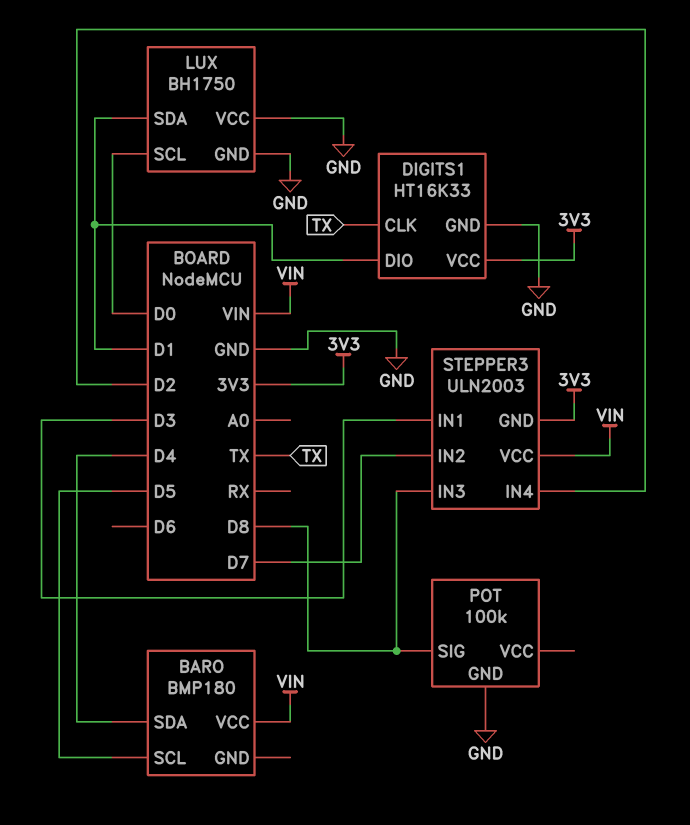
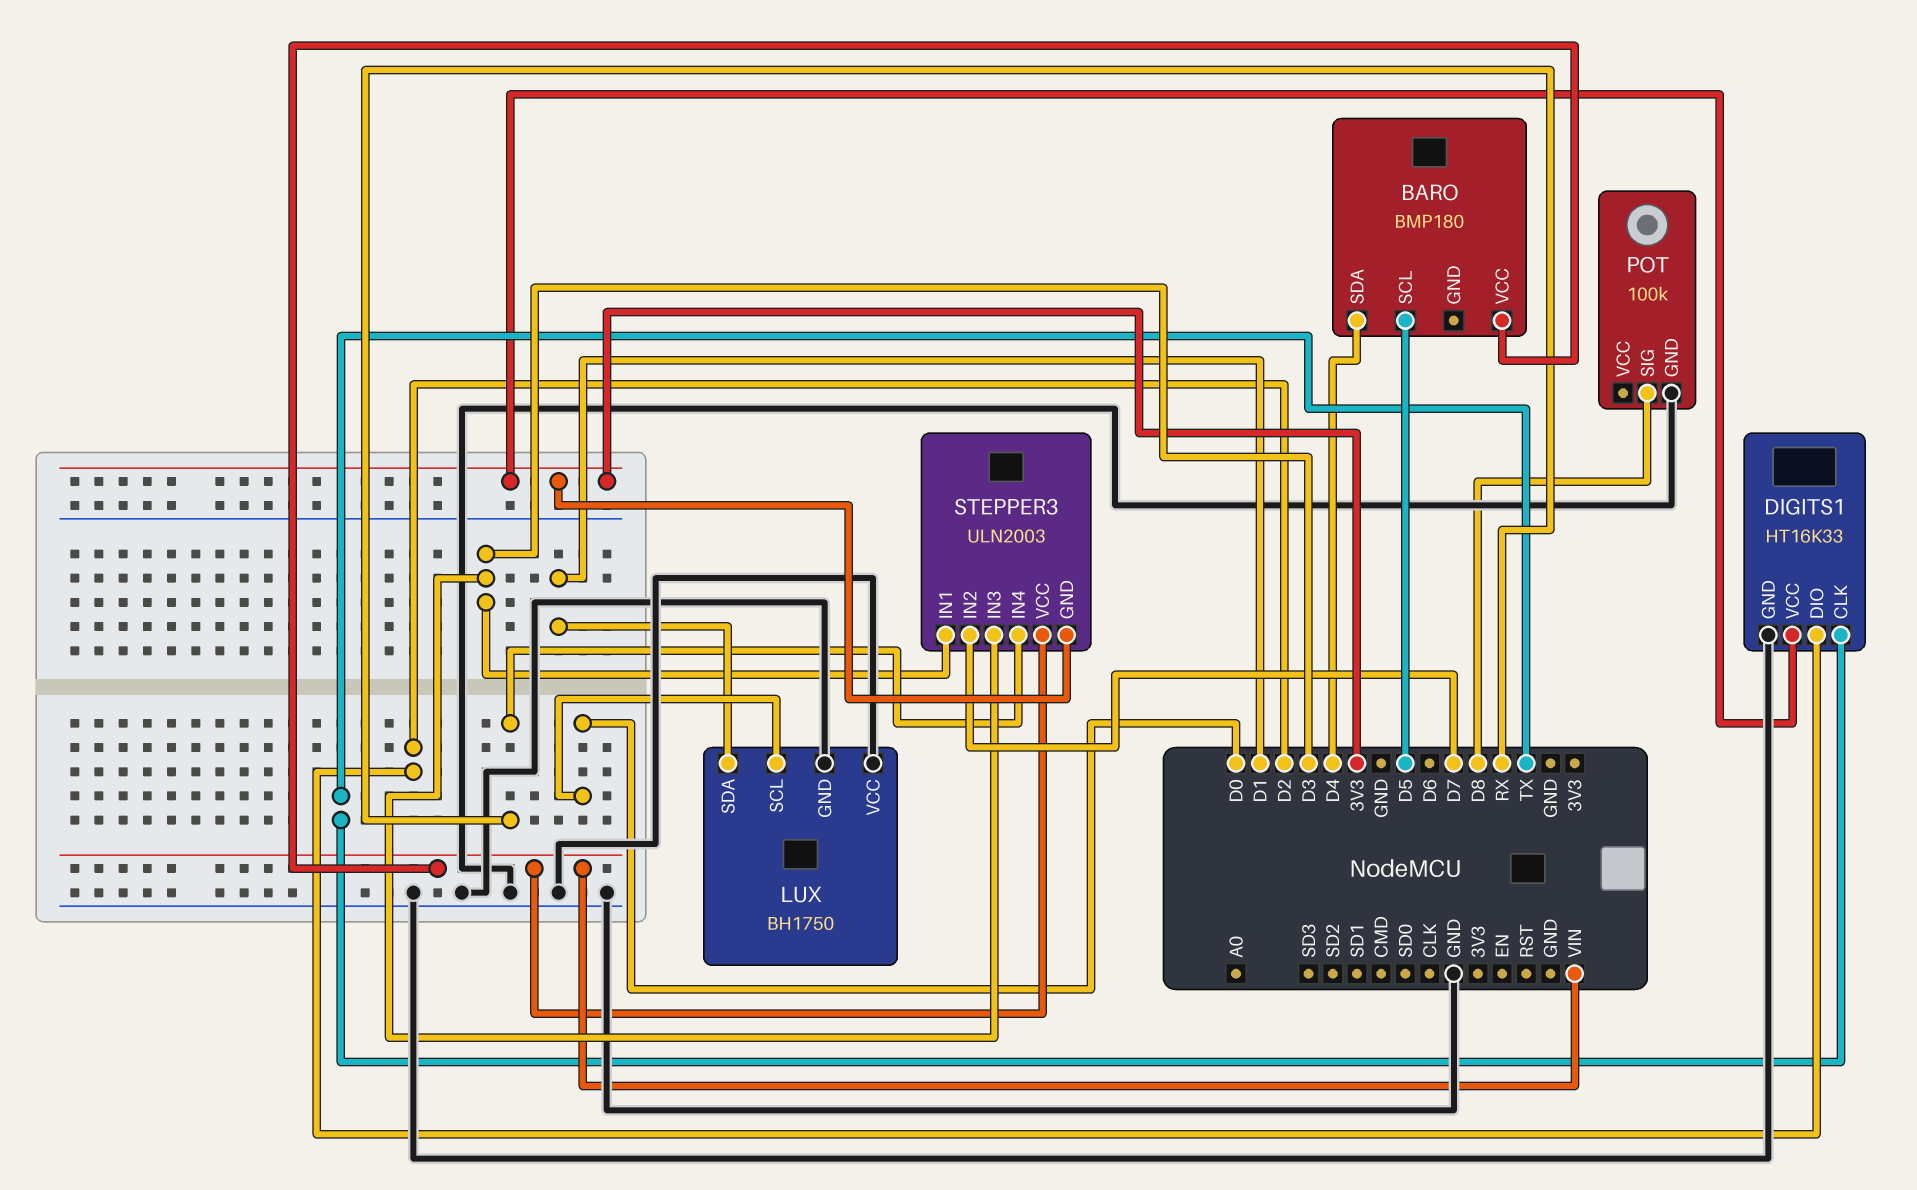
DIGITS1 pin DIO: D1 -> D2
STEPPER3 pin IN3: D8 -> D3
STEPPER3 pin IN4: D2 -> RX

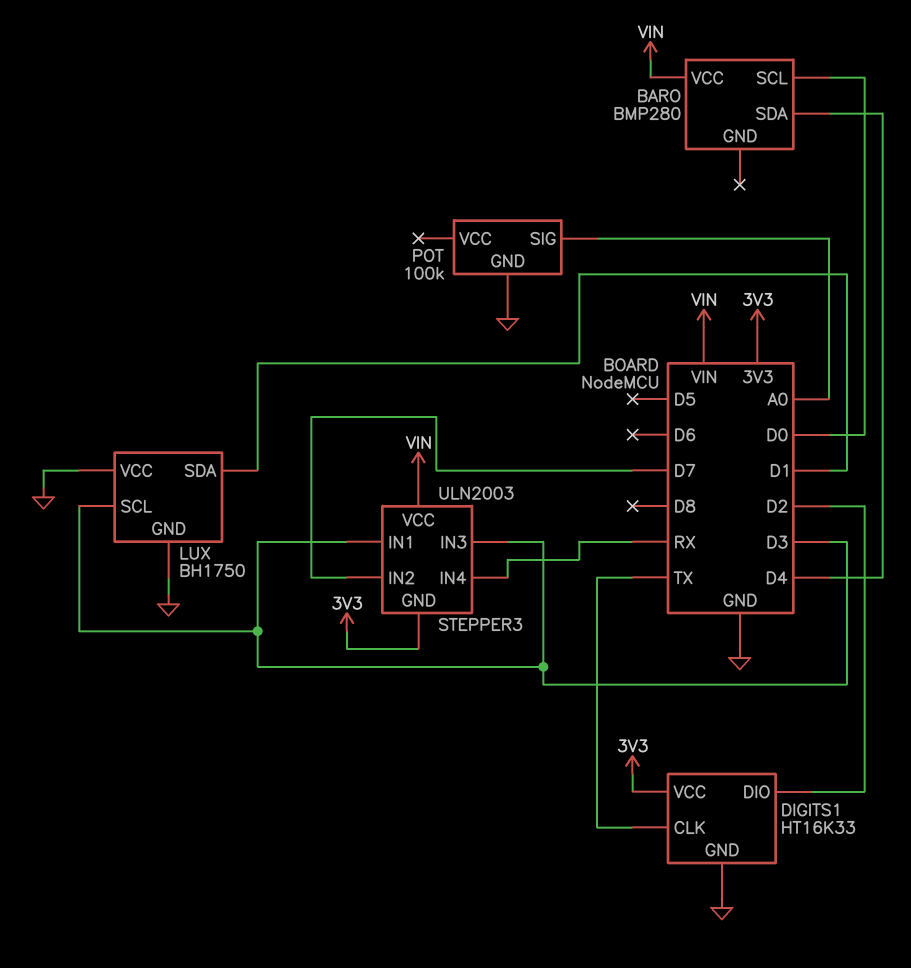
BARO: BMP180 -> BMP280
BARO pin SCL: D5 -> D0
LUX pin SCL: D0 -> D3
POT pin SIG: D8 -> A0

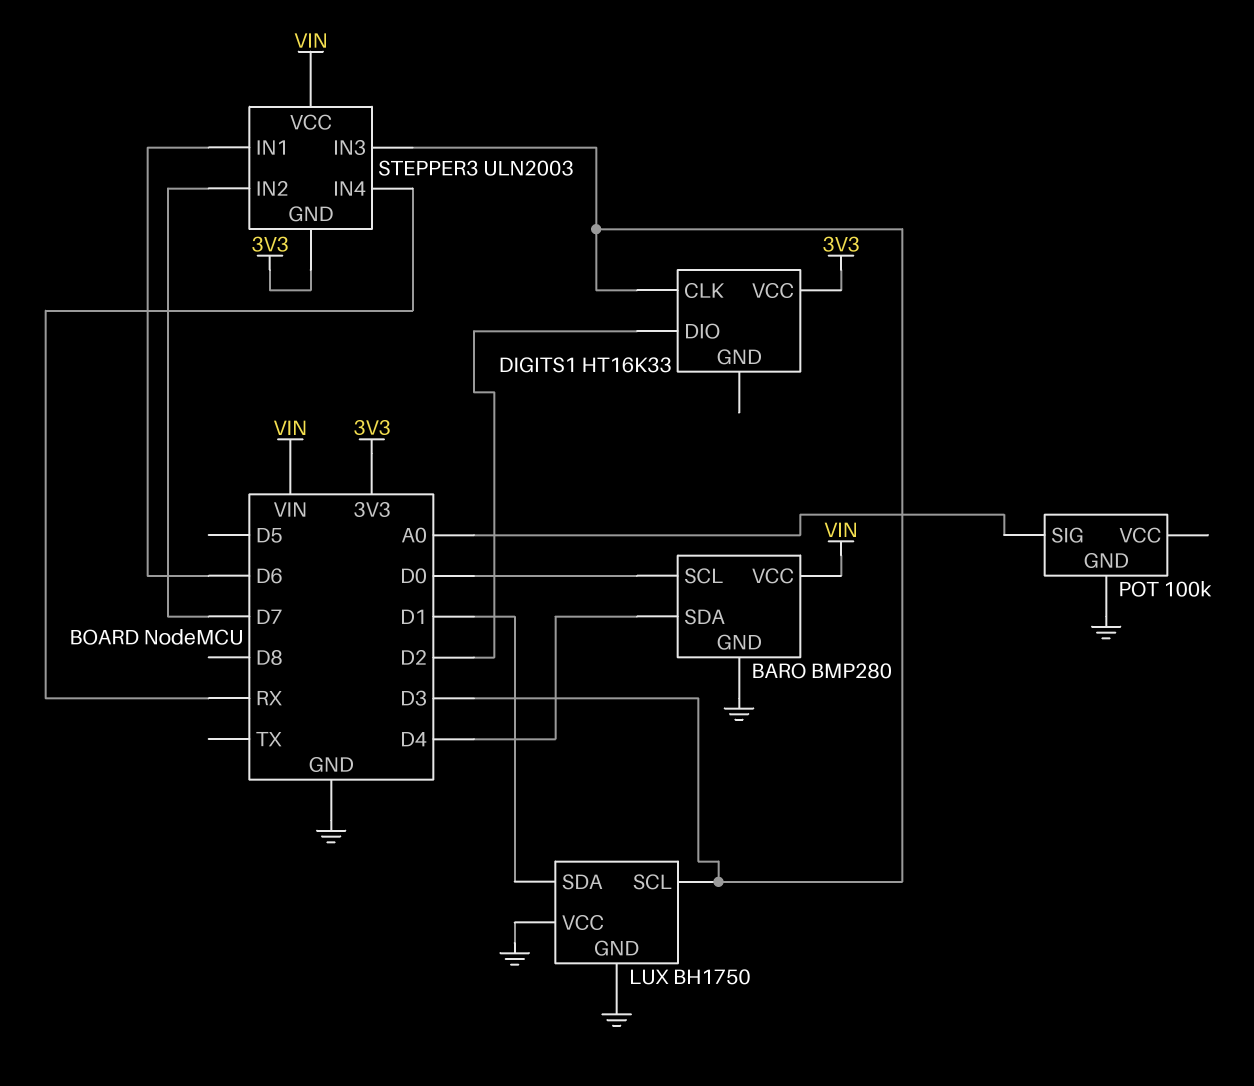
BARO pin GND: none -> GND
DIGITS1 pin CLK: TX -> D3
DIGITS1 pin GND: GND -> none
STEPPER3 pin IN1: D3 -> D6

